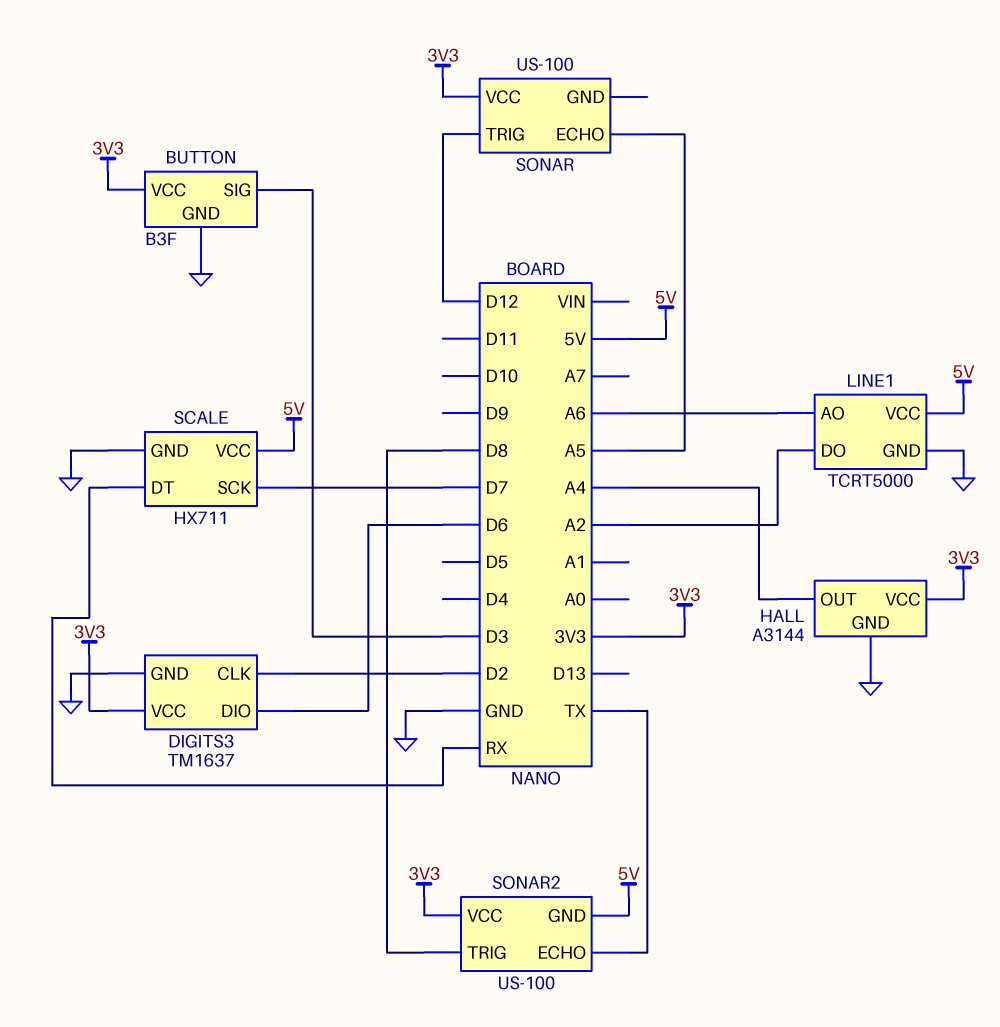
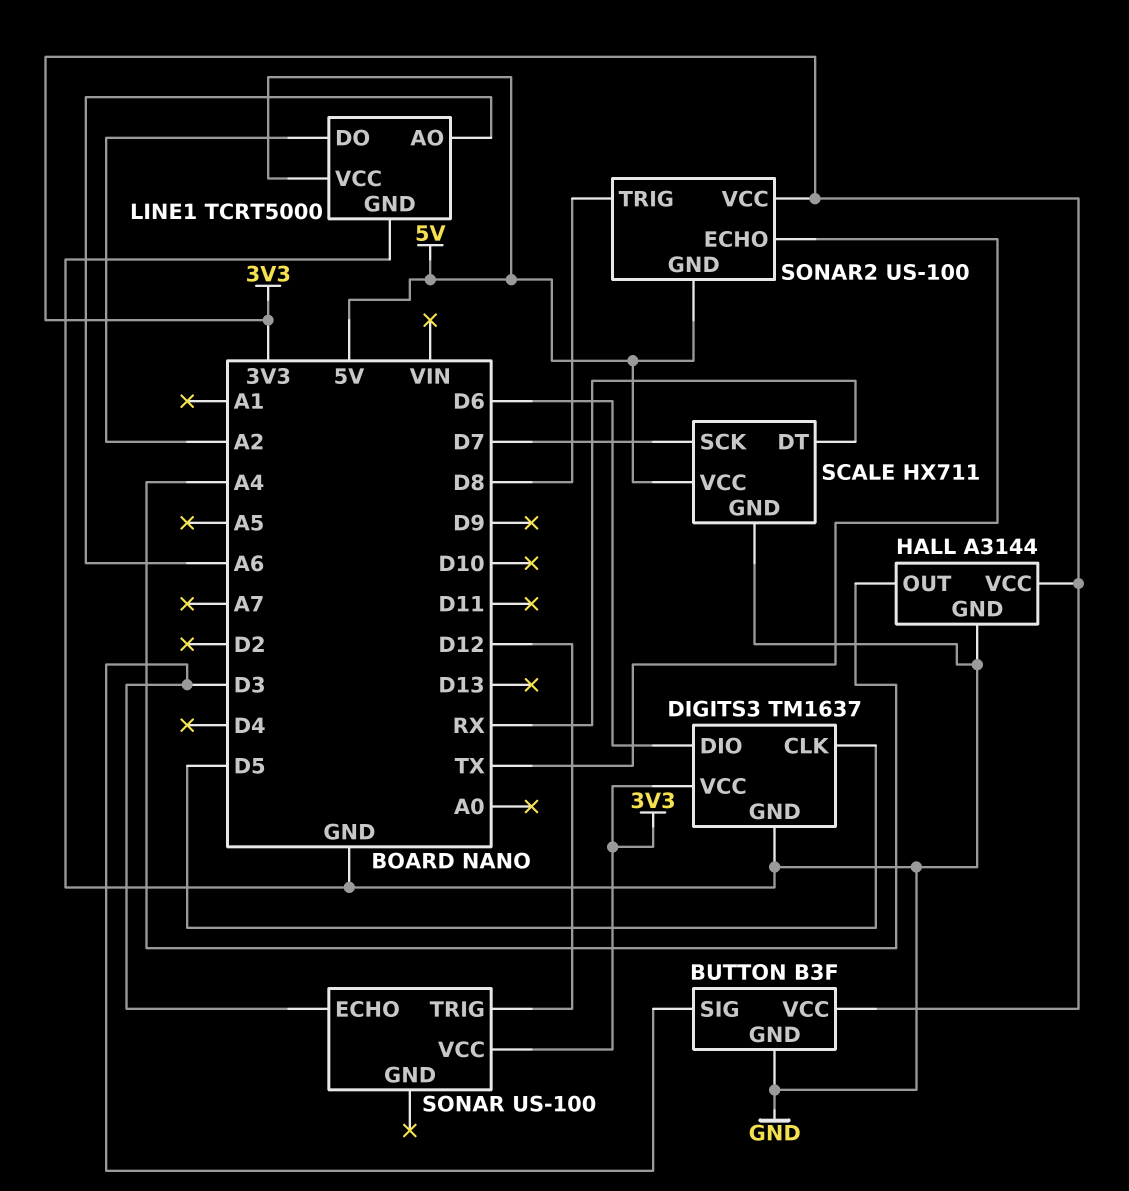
DIGITS3 pin CLK: D2 -> D5
SONAR pin ECHO: A5 -> D3

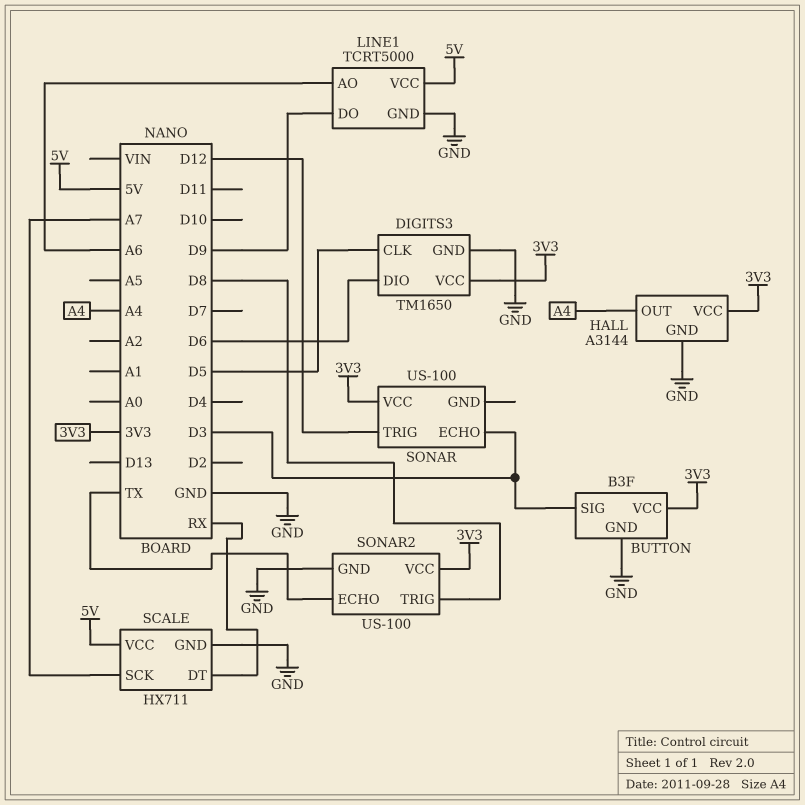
DIGITS3: TM1637 -> TM1650
LINE1 pin DO: A2 -> D9
SCALE pin SCK: D7 -> A7
SONAR2 pin GND: 5V -> GND

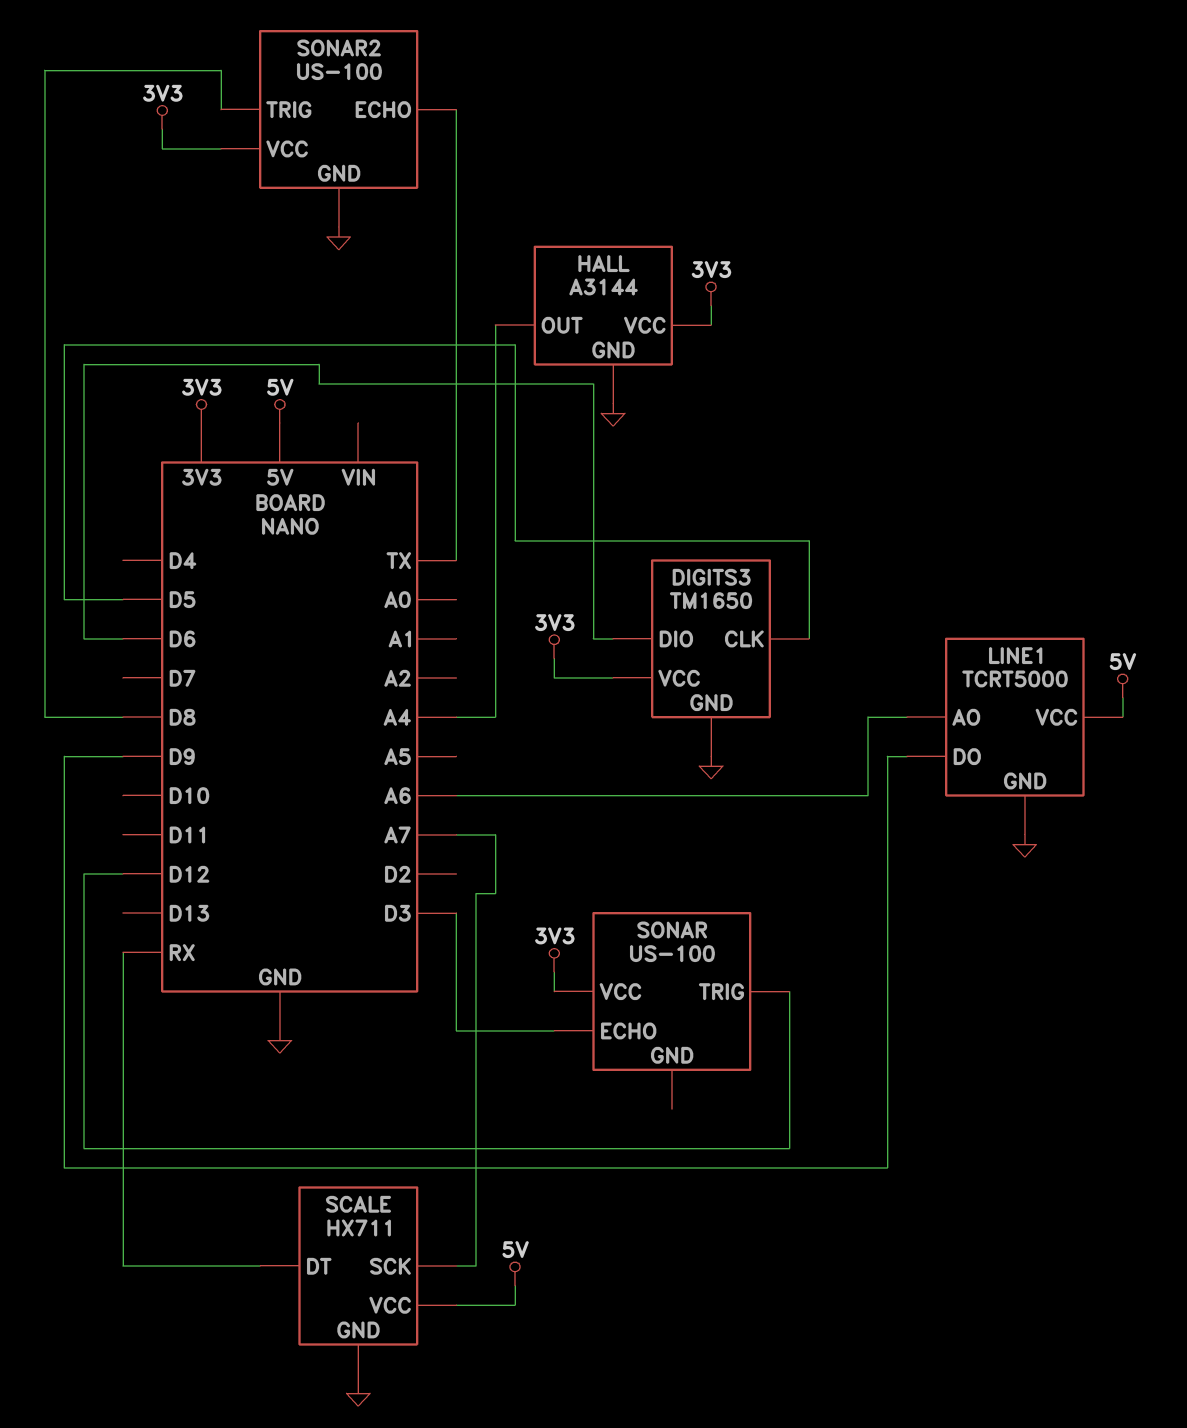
BUTTON: B3F -> none
BUTTON pin GND: GND -> none
BUTTON pin SIG: D3 -> none
BUTTON pin VCC: 3V3 -> none

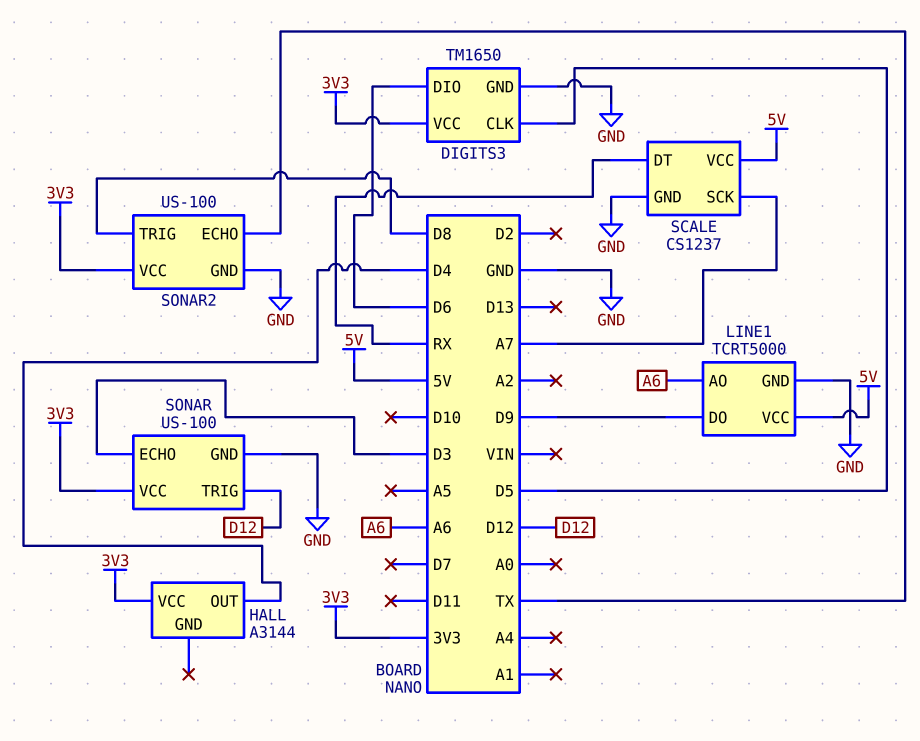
HALL pin GND: GND -> none
HALL pin OUT: A4 -> D4
SCALE: HX711 -> CS1237
SONAR pin GND: none -> GND

